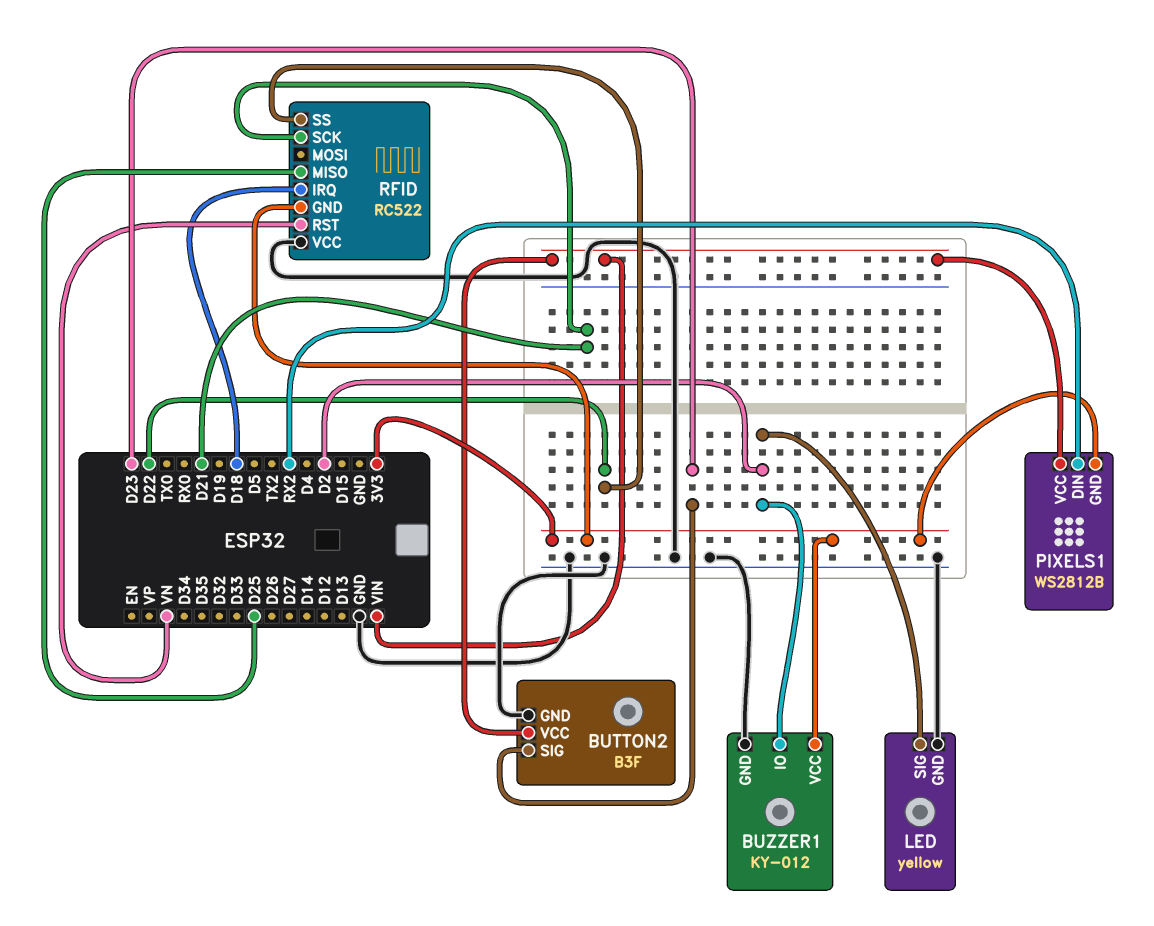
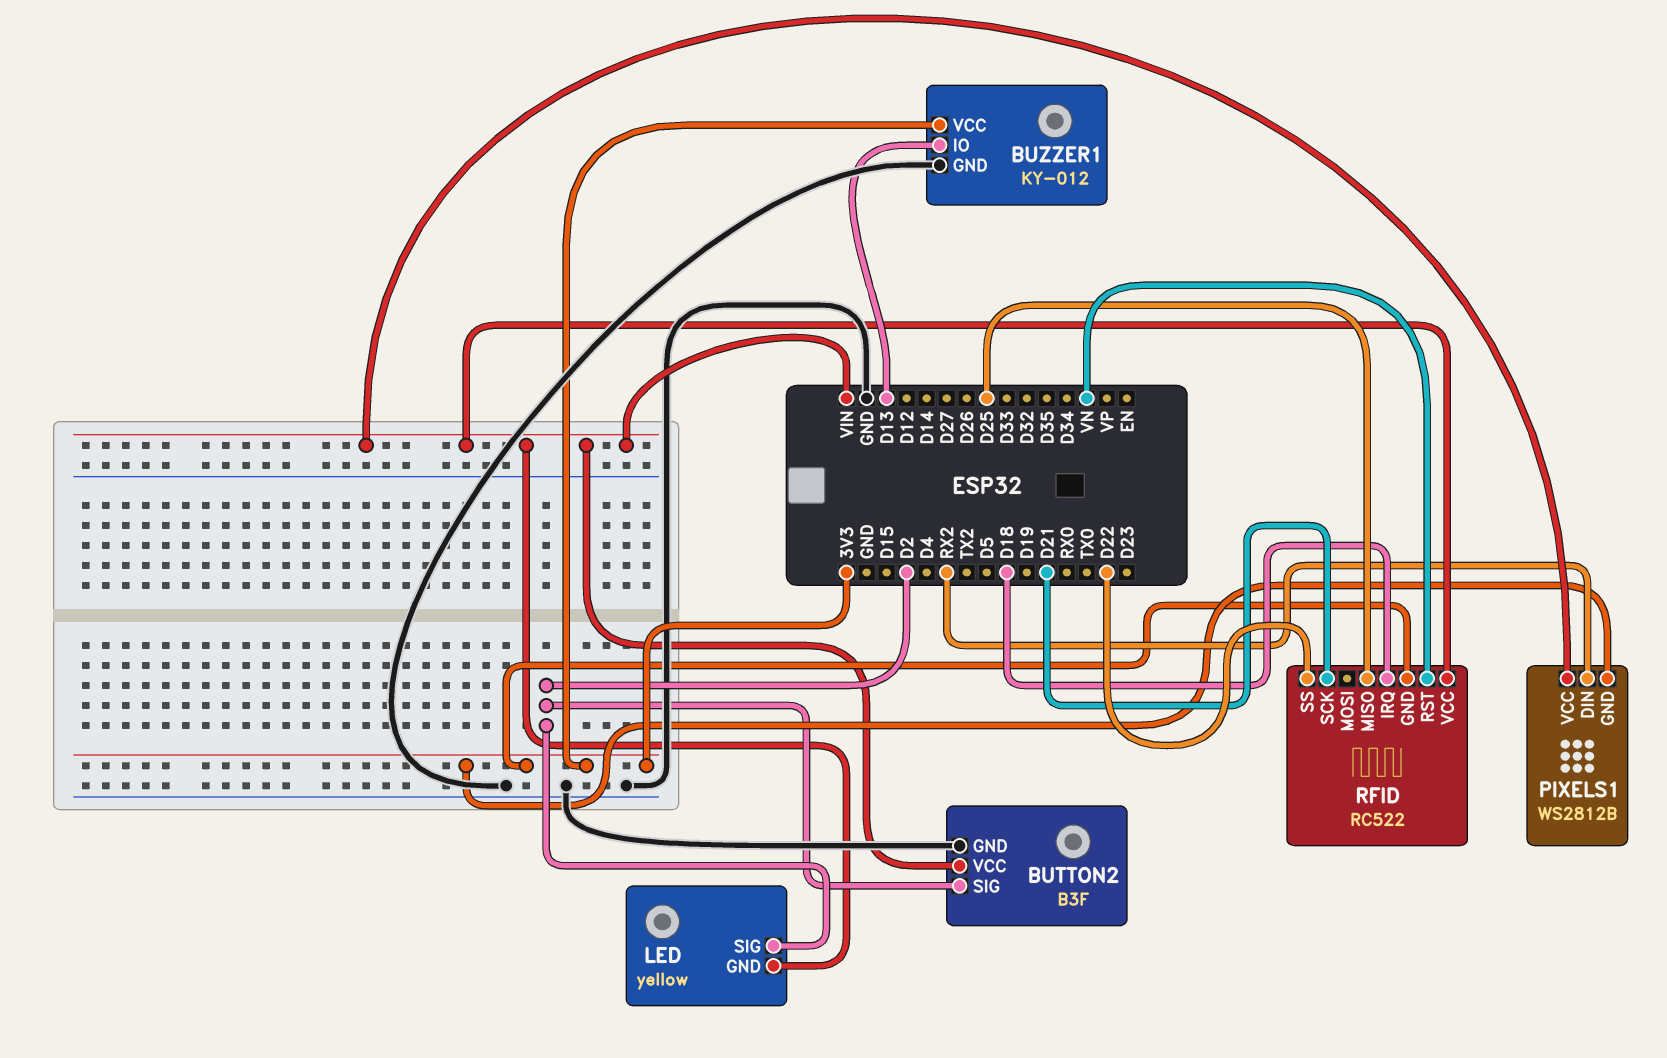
BUTTON2 pin SIG: D23 -> D2
BUZZER1 pin IO: D2 -> D13
LED pin GND: GND -> VIN
RFID pin VCC: GND -> VIN

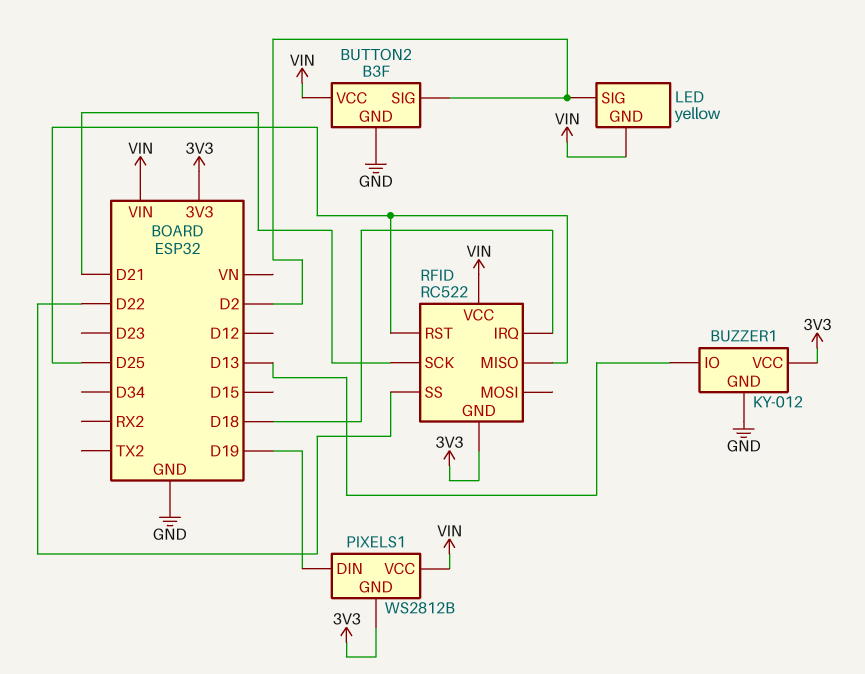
PIXELS1 pin DIN: RX2 -> D19
RFID pin RST: VN -> D25

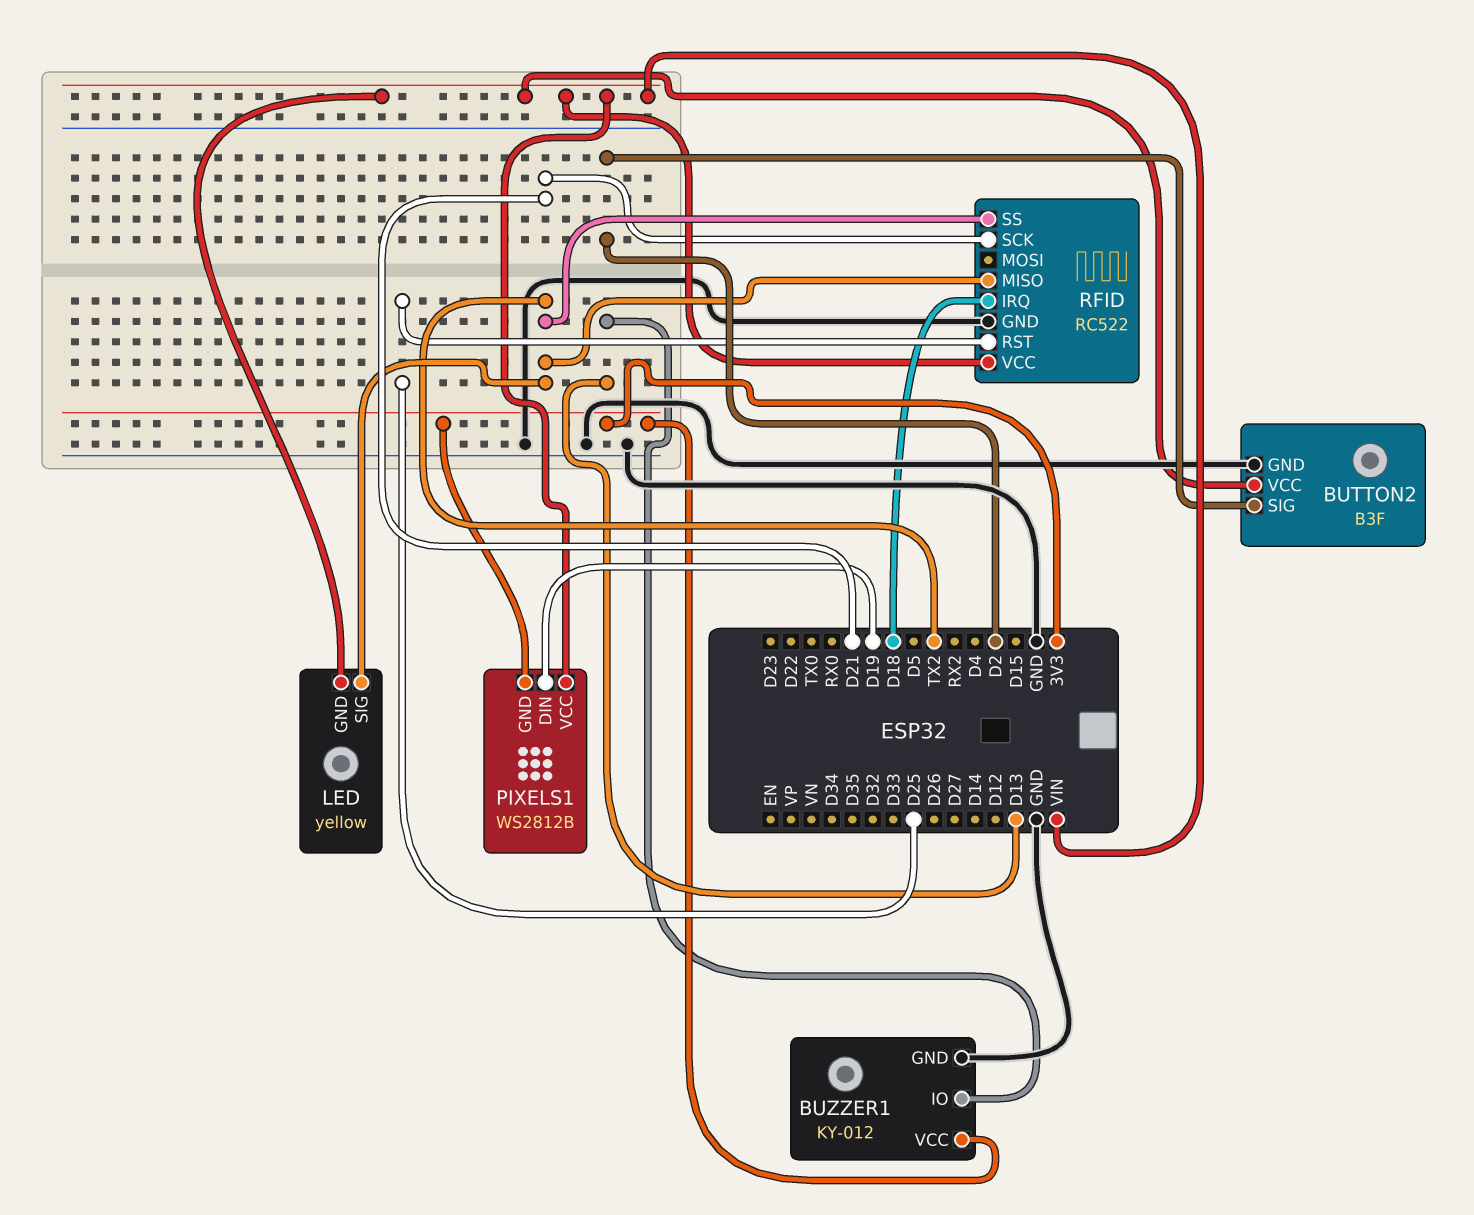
LED pin SIG: D2 -> TX2
RFID pin GND: 3V3 -> GND
RFID pin MISO: D25 -> TX2
RFID pin SS: D22 -> TX2

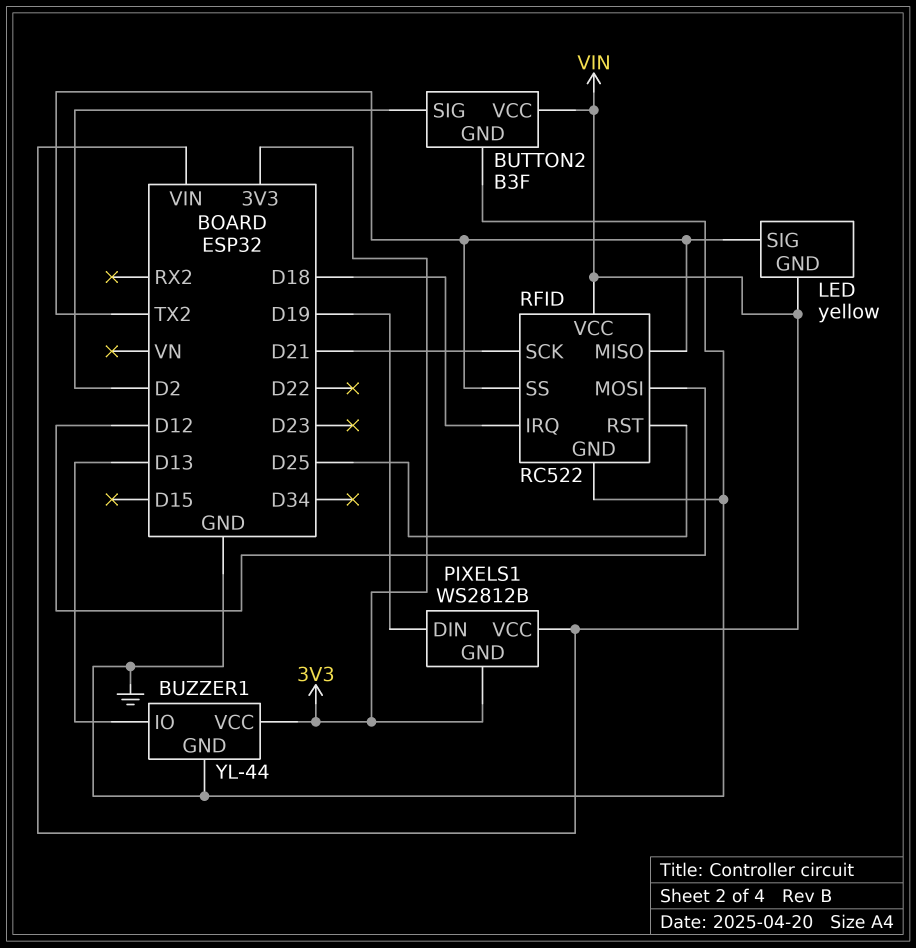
BUZZER1: KY-012 -> YL-44
RFID pin MOSI: none -> D12

